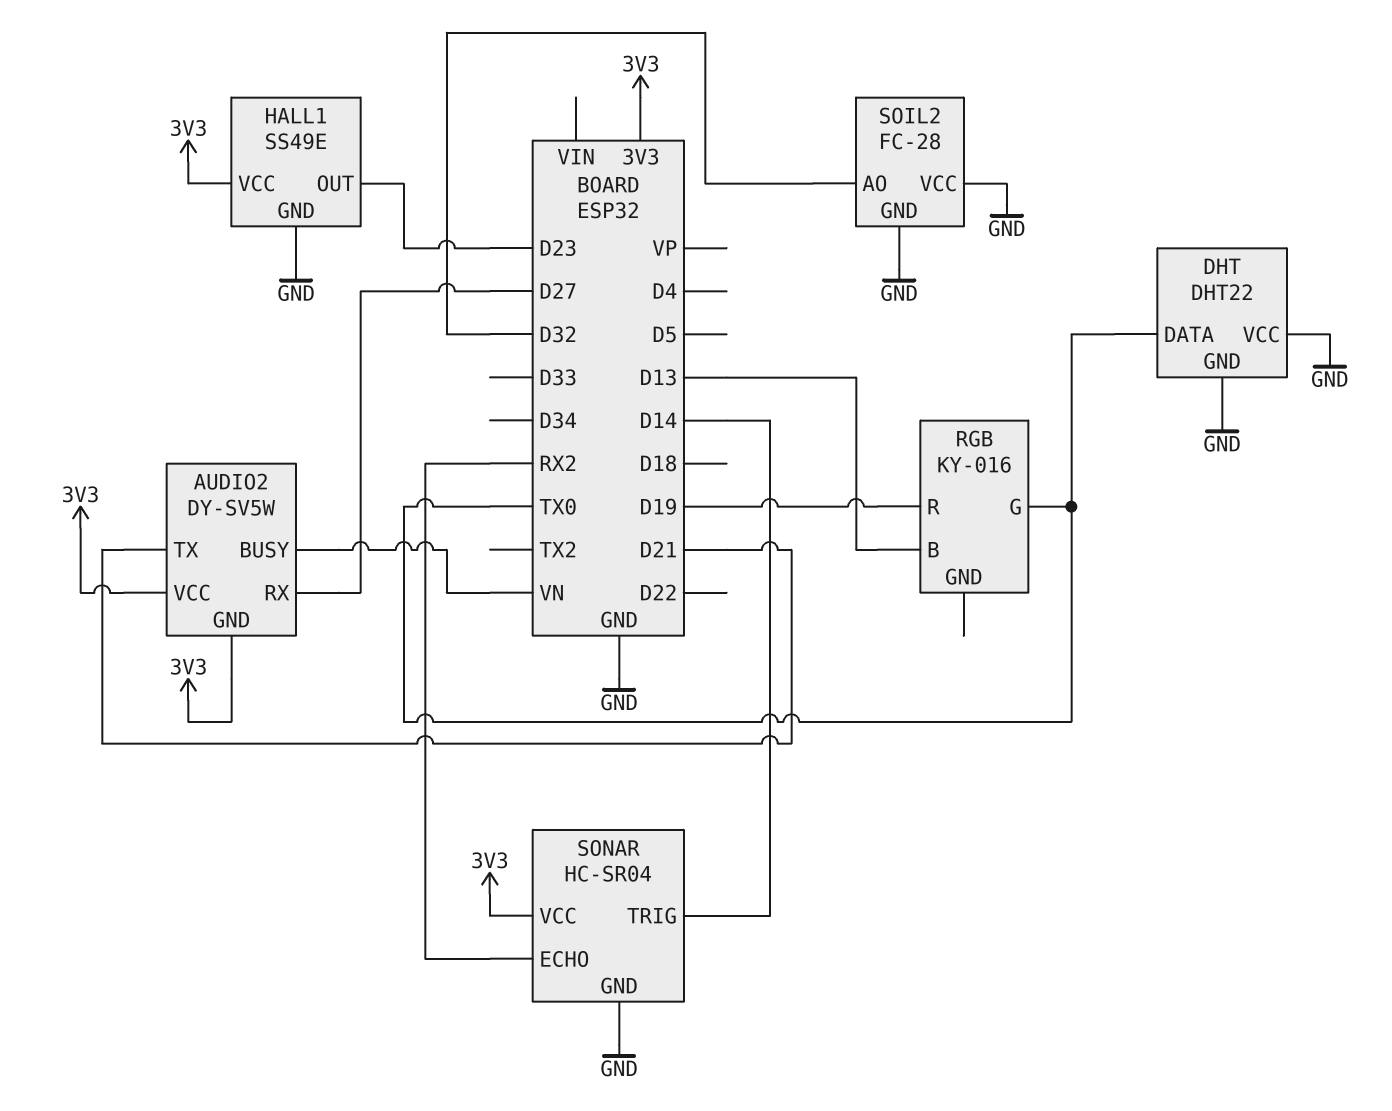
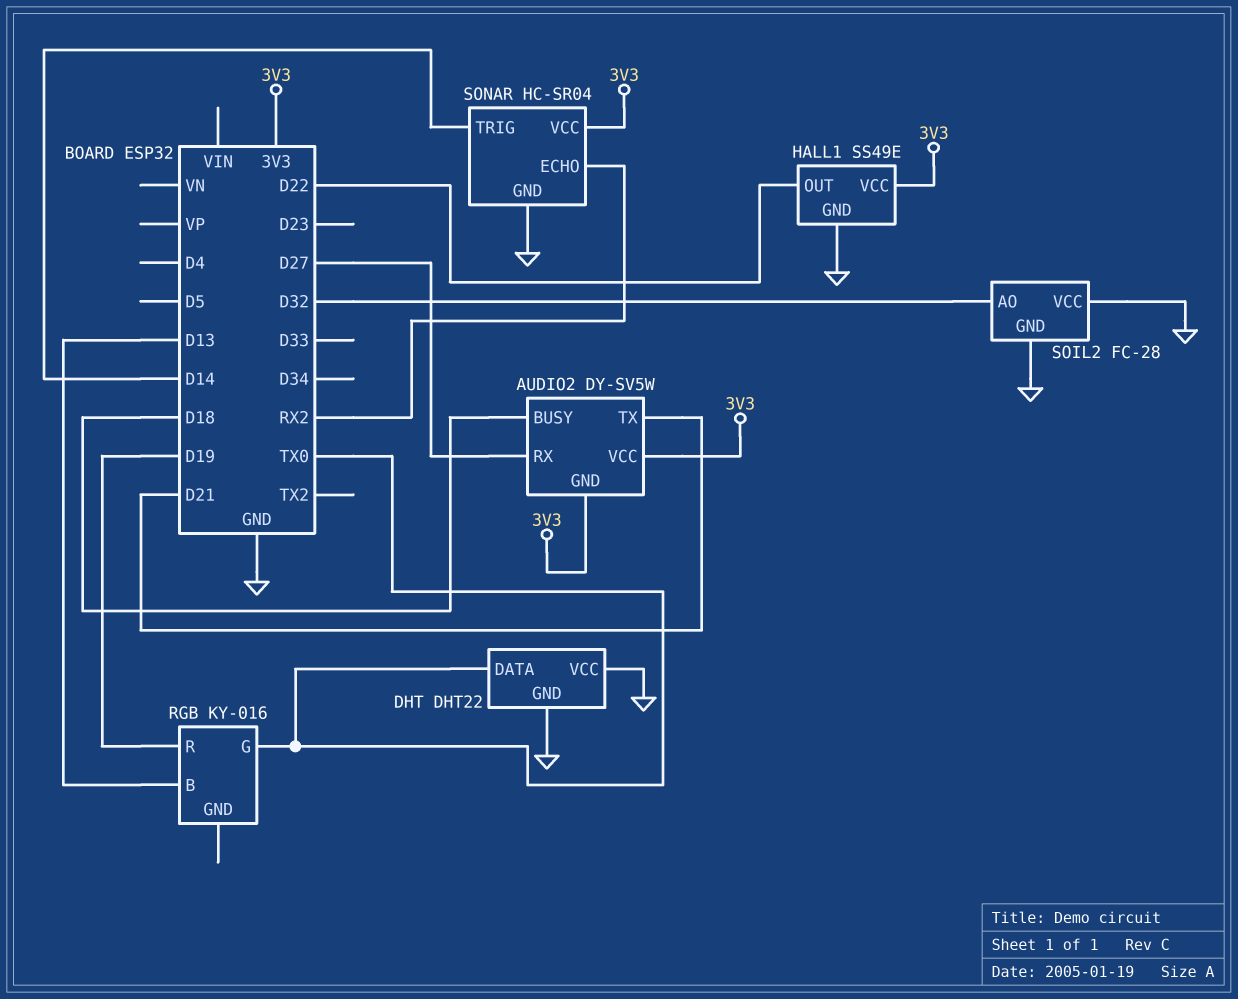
AUDIO2 pin BUSY: VN -> D18
HALL1 pin OUT: D23 -> D22

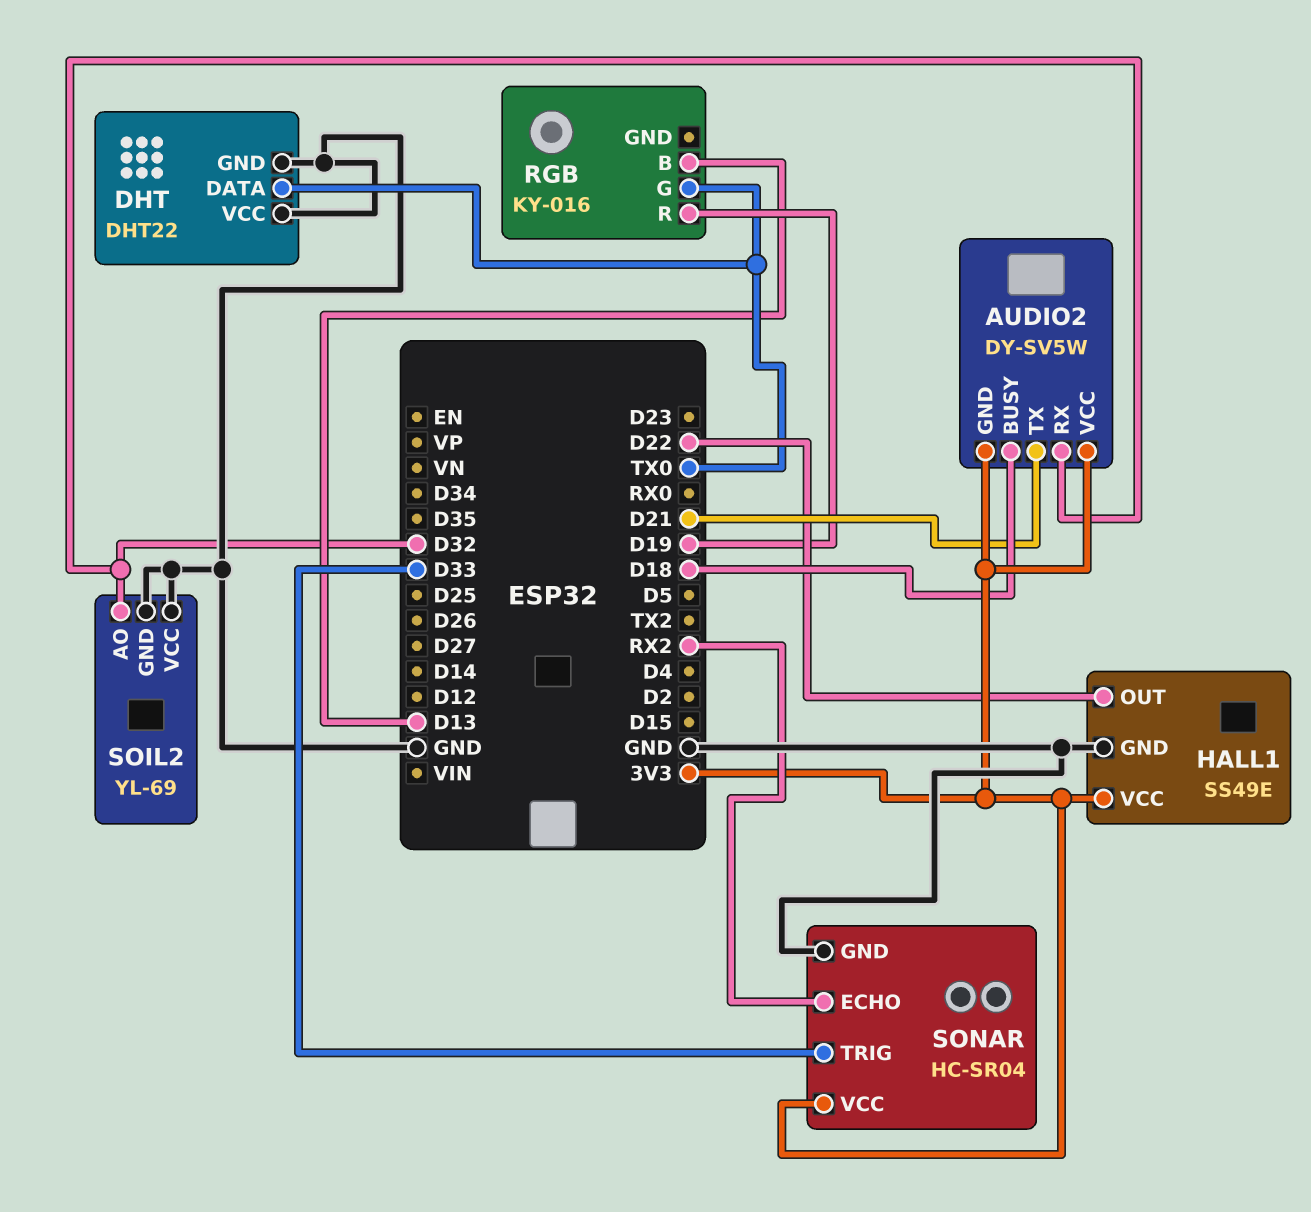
AUDIO2 pin RX: D27 -> D32
SOIL2: FC-28 -> YL-69
SONAR pin TRIG: D14 -> D33

